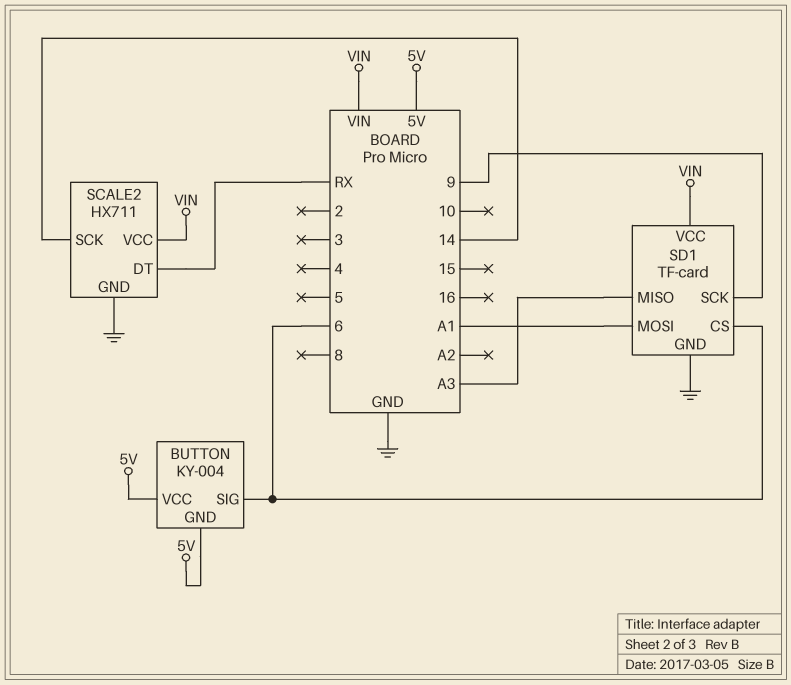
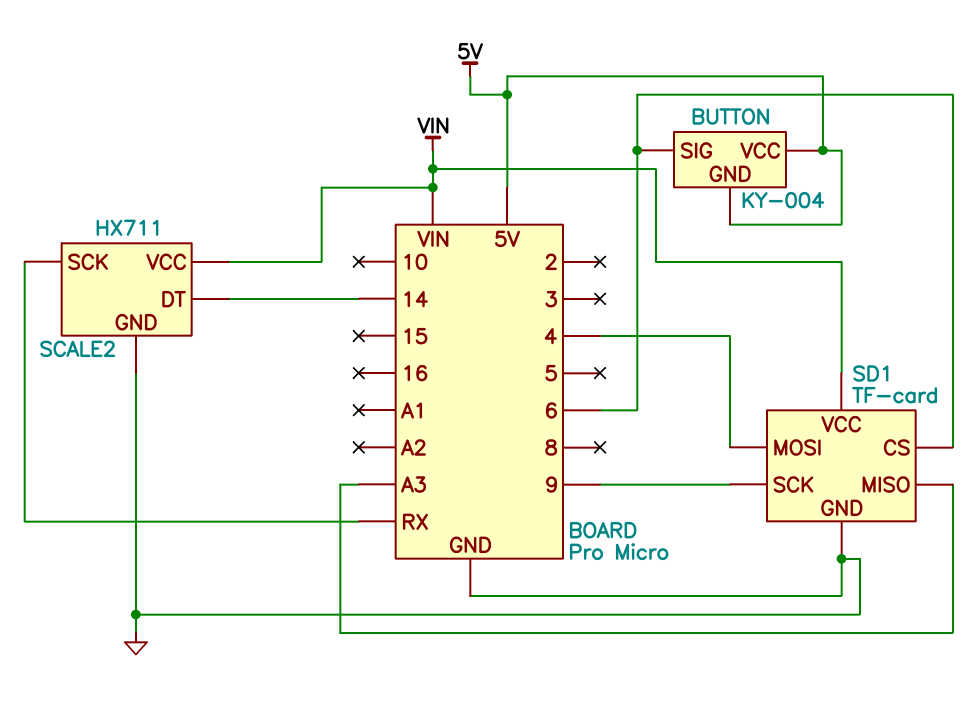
SCALE2 pin DT: RX -> 14
SCALE2 pin SCK: 14 -> RX
SD1 pin MOSI: A1 -> 4

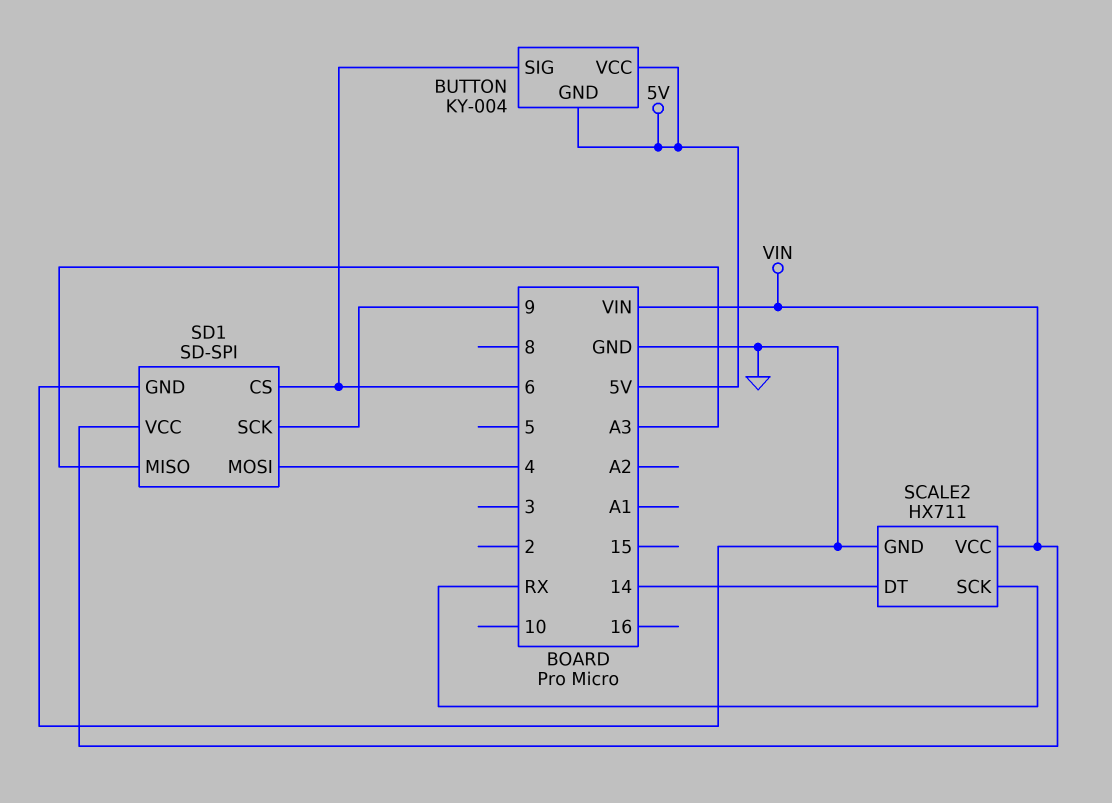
SD1: TF-card -> SD-SPI

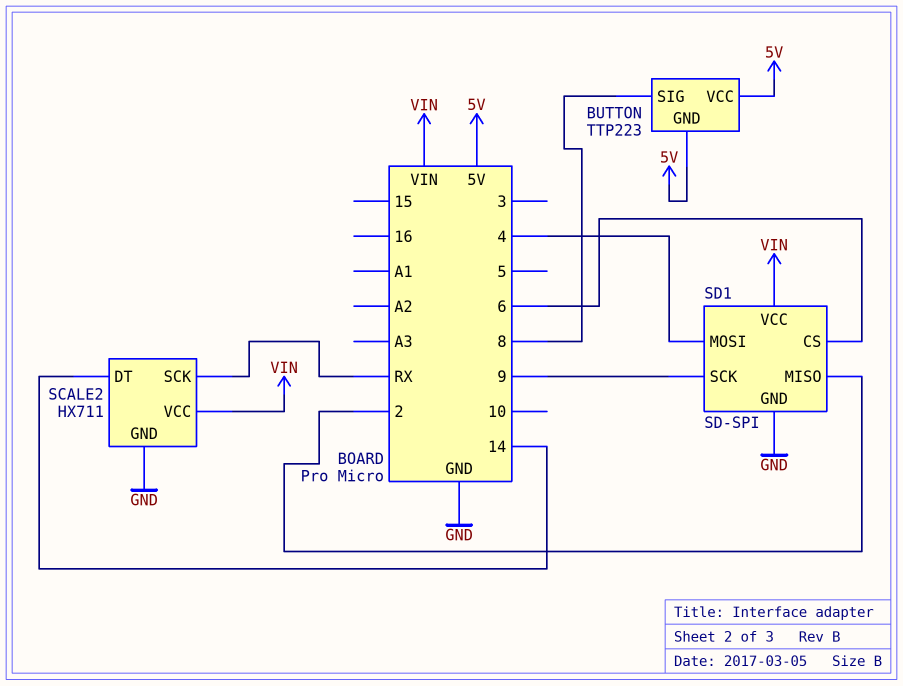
BUTTON: KY-004 -> TTP223
BUTTON pin SIG: 6 -> 8
SD1 pin MISO: A3 -> 2

